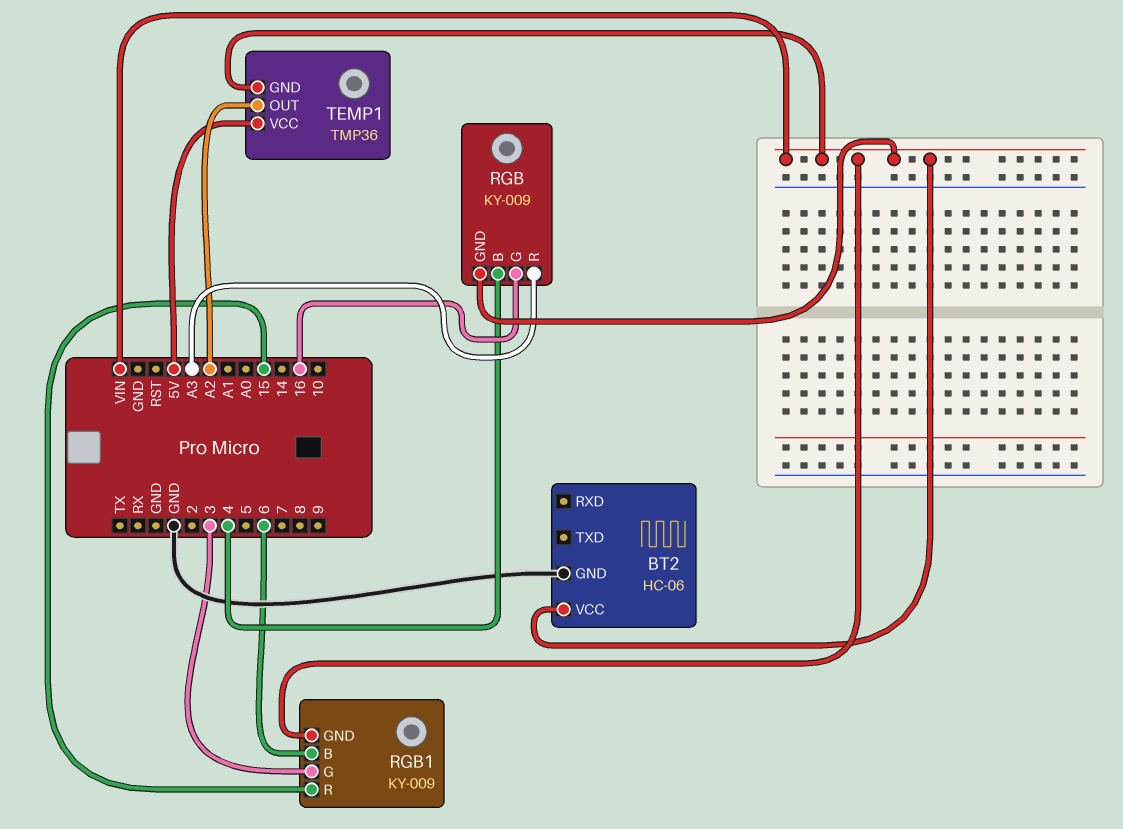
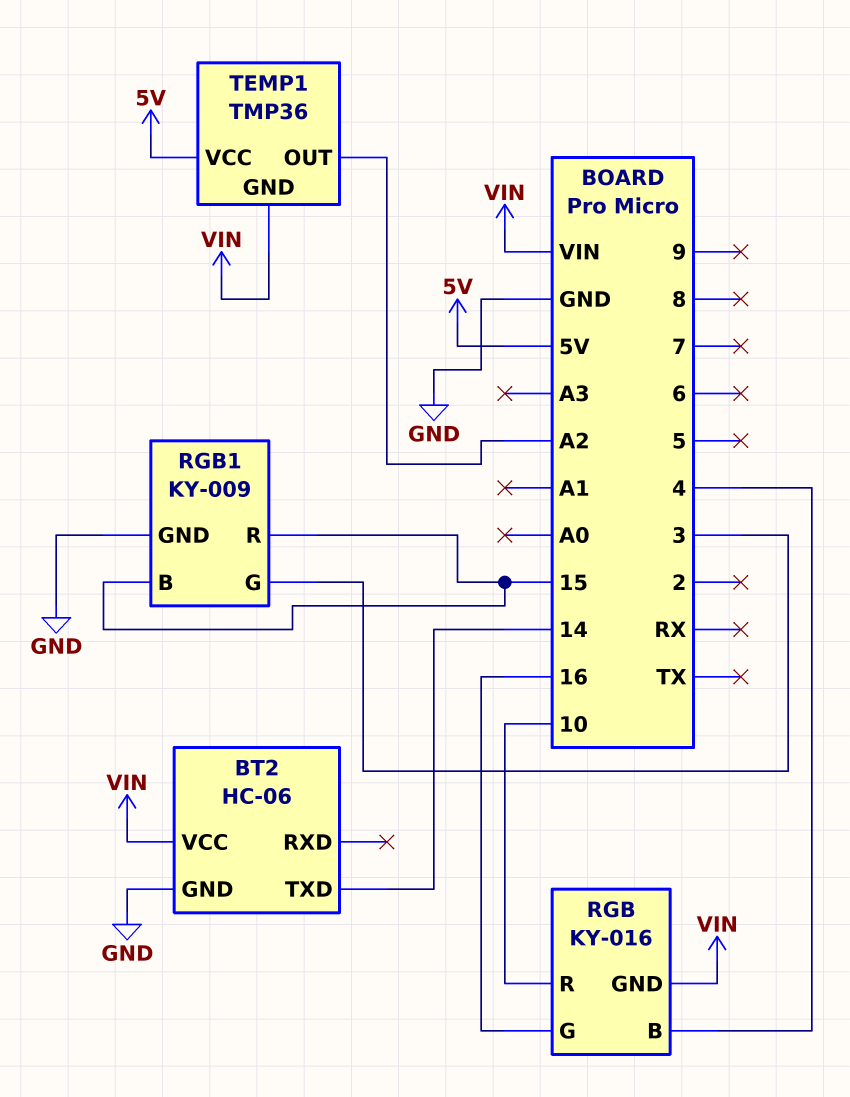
BT2 pin TXD: none -> 14
RGB: KY-009 -> KY-016
RGB pin R: A3 -> 10
RGB1 pin B: 6 -> 15
RGB1 pin GND: VIN -> GND

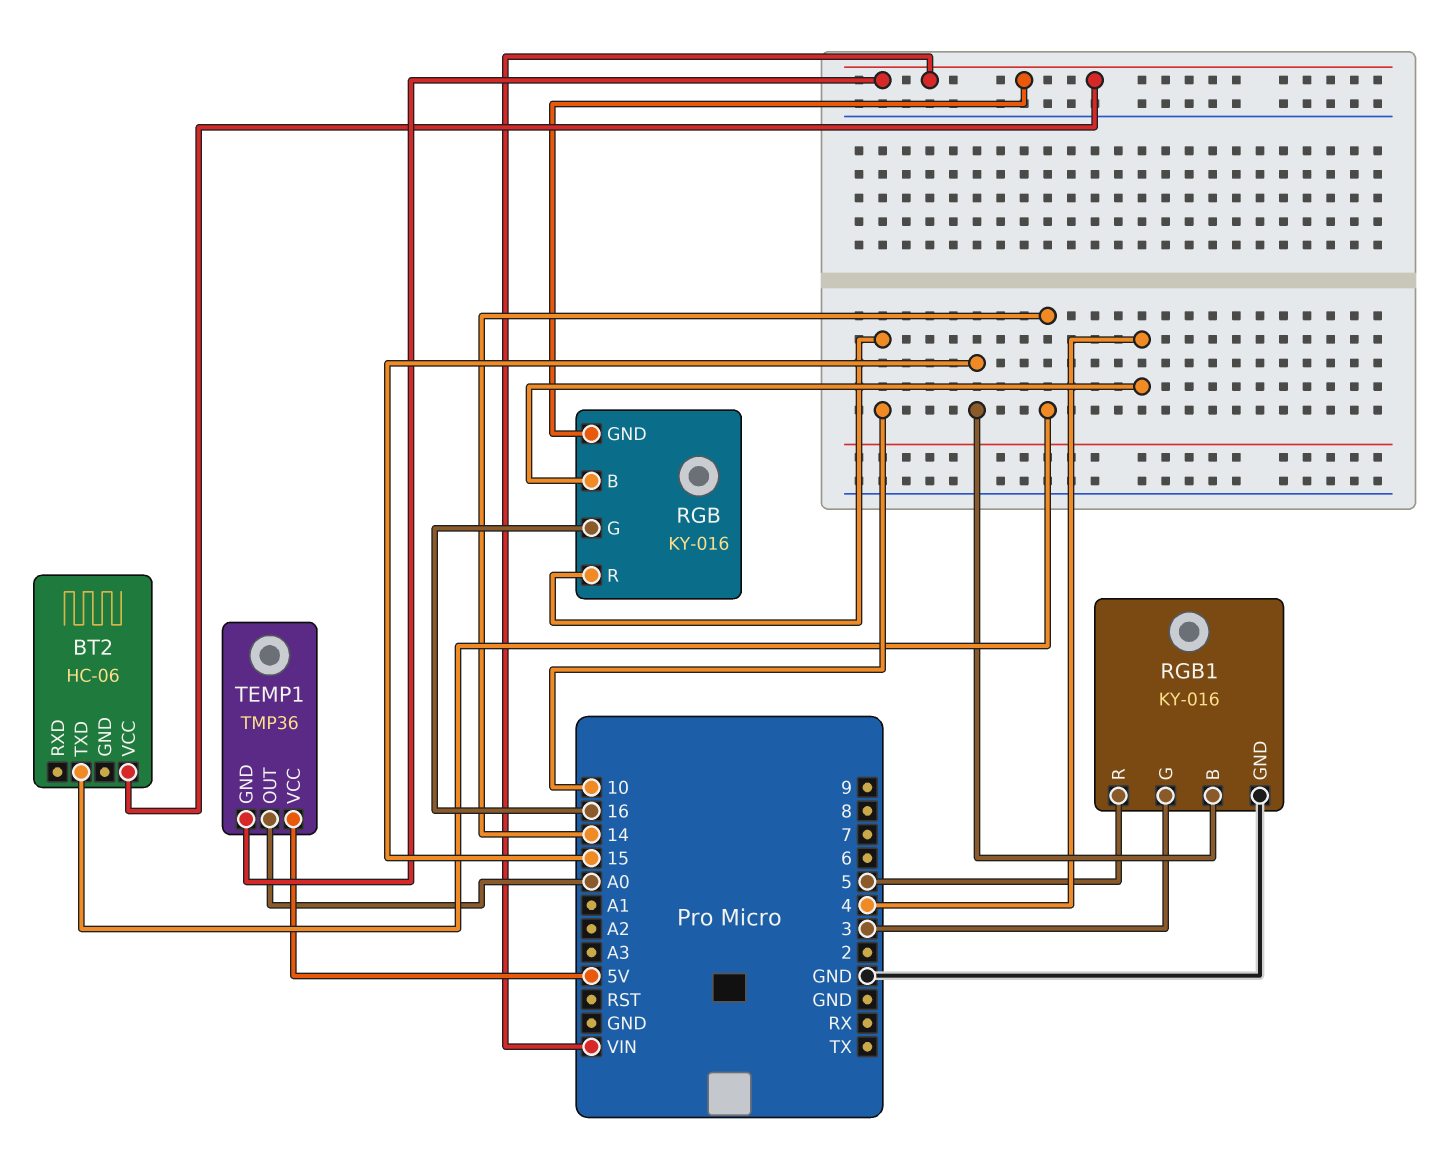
BT2 pin GND: GND -> none
RGB1: KY-009 -> KY-016
RGB1 pin R: 15 -> 5
TEMP1 pin OUT: A2 -> A0

